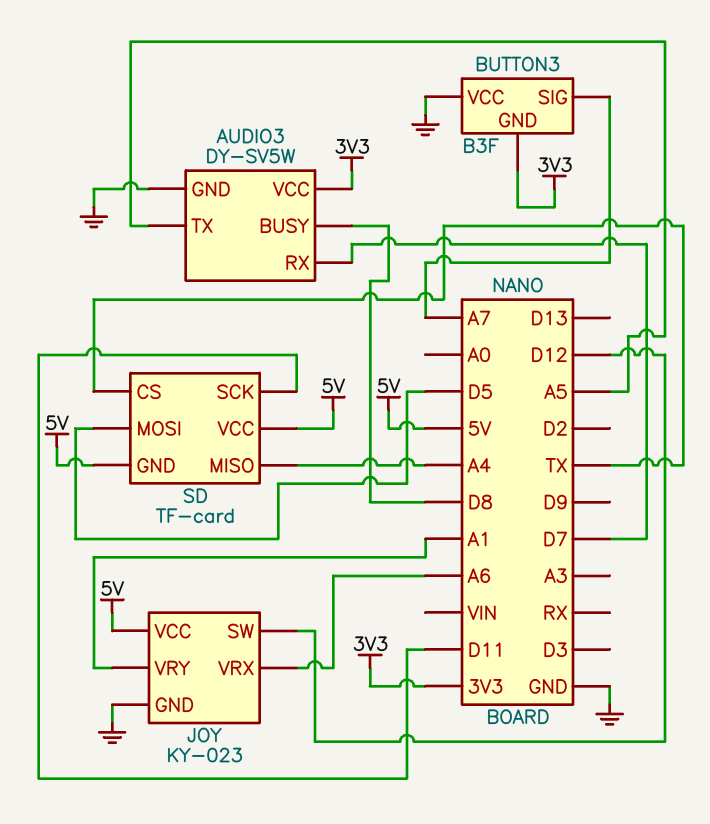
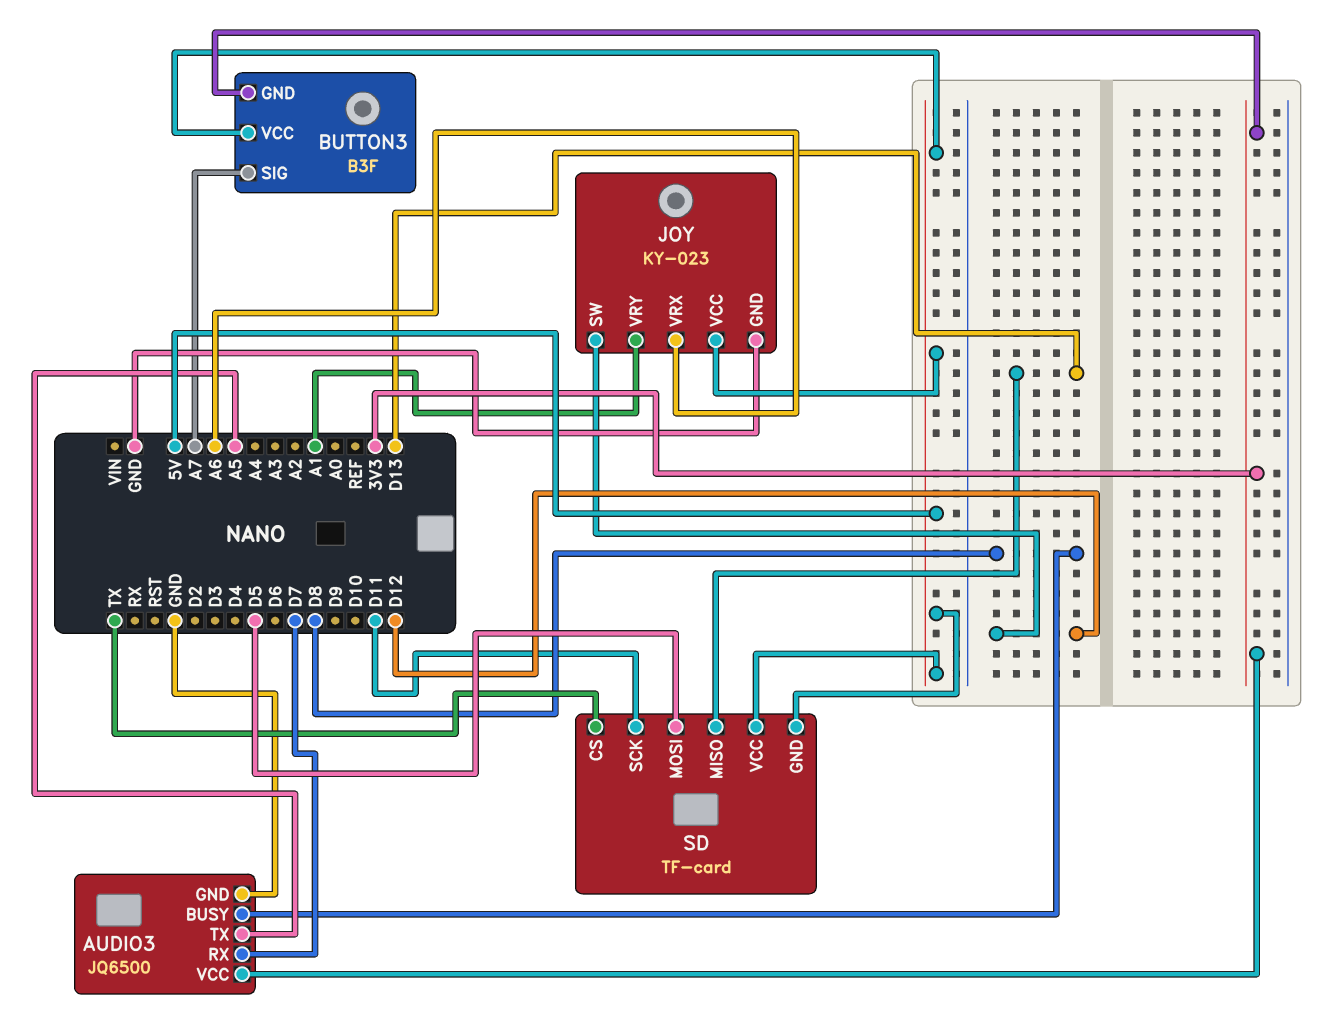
AUDIO3: DY-SV5W -> JQ6500
BUTTON3 pin VCC: GND -> 5V
SD pin MISO: A4 -> D13

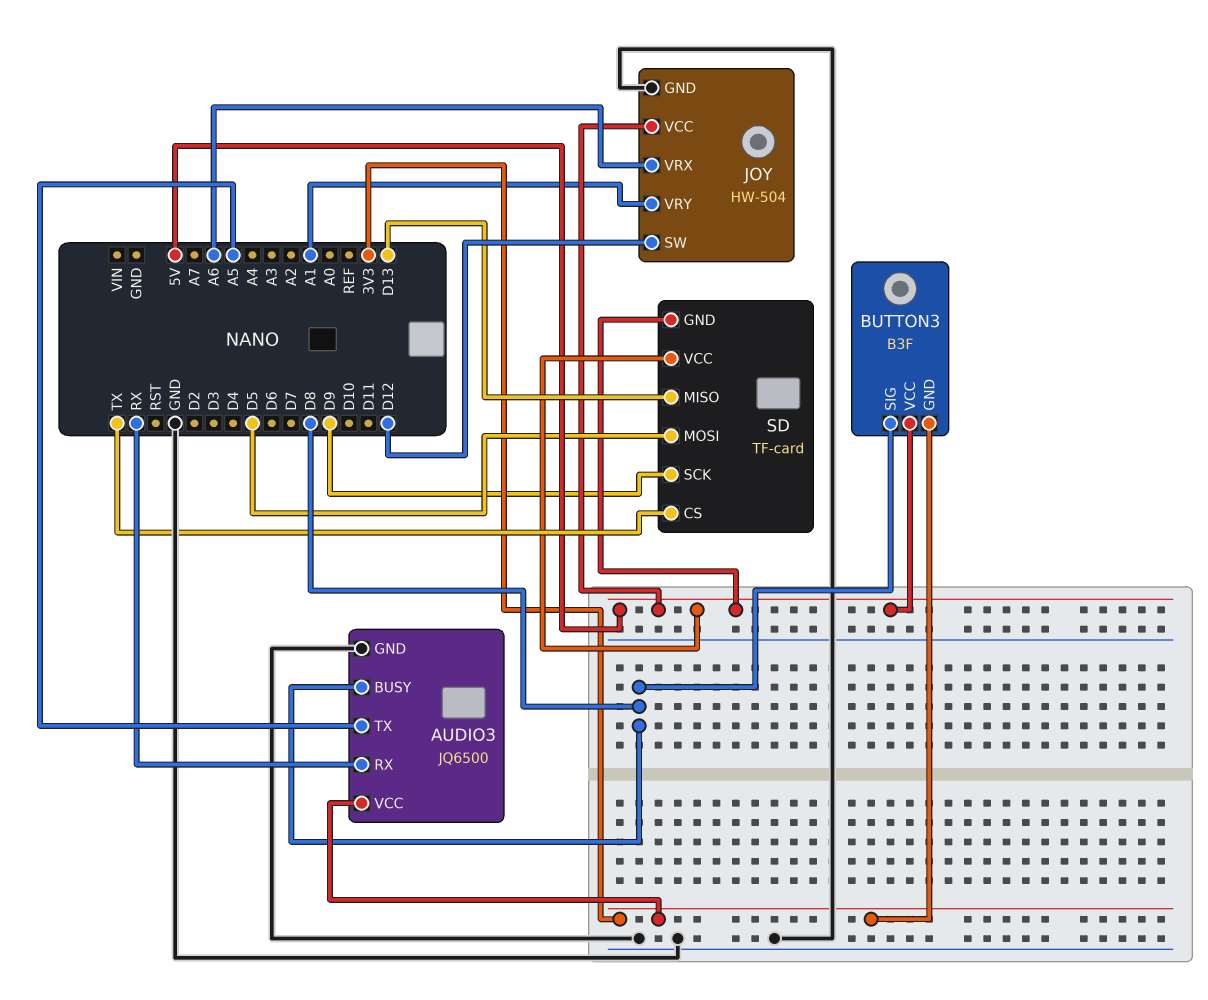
AUDIO3 pin RX: D7 -> RX
BUTTON3 pin SIG: A7 -> D8
JOY: KY-023 -> HW-504
SD pin SCK: D11 -> D9

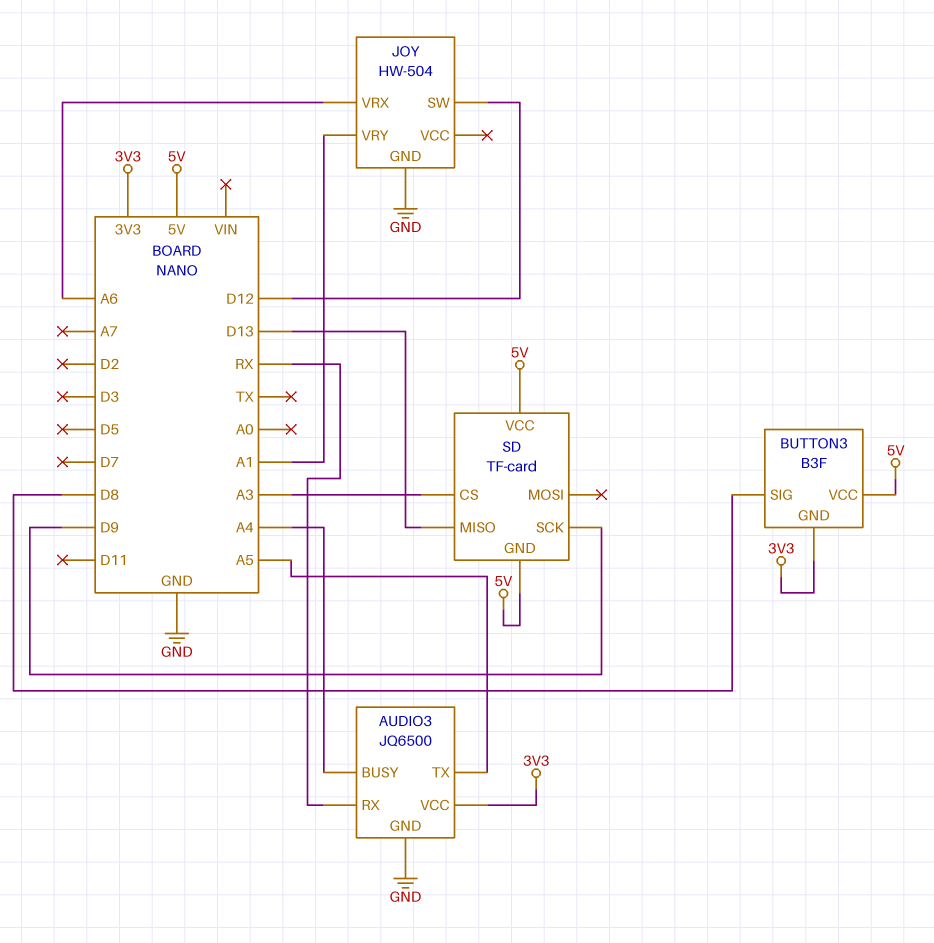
AUDIO3 pin BUSY: D8 -> A4
JOY pin VCC: 5V -> none
SD pin CS: TX -> A3
SD pin MOSI: D5 -> none

